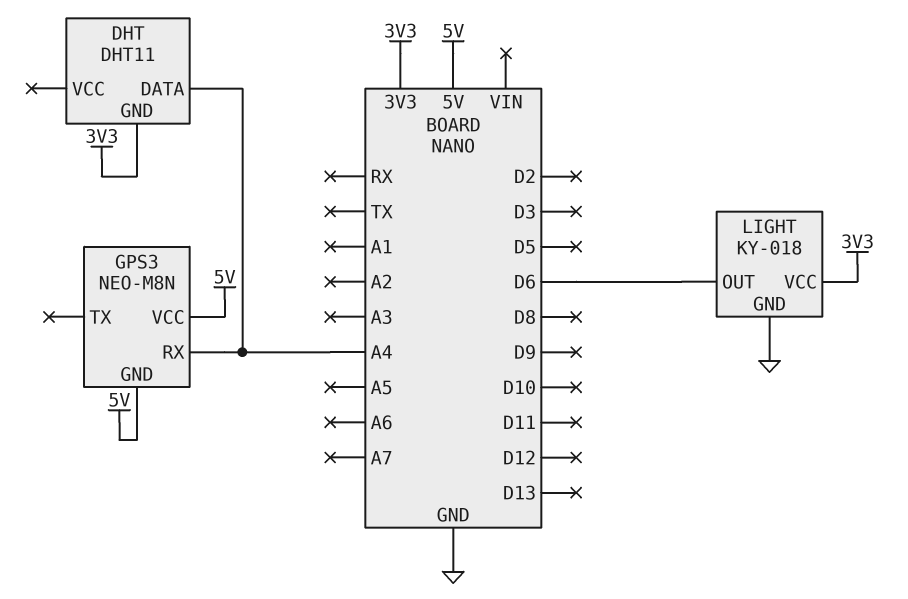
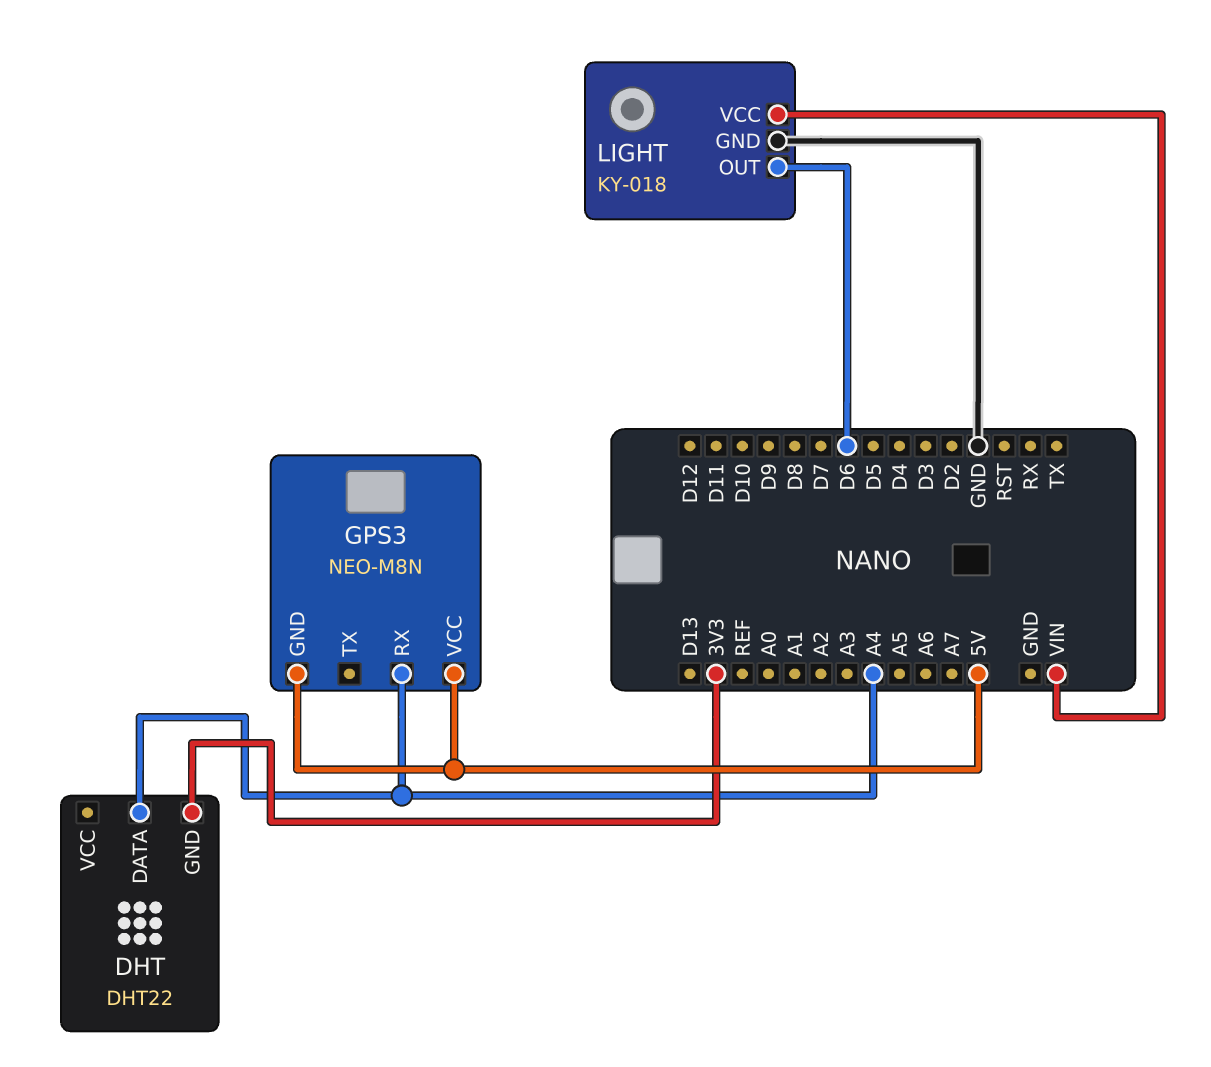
DHT: DHT11 -> DHT22
LIGHT pin VCC: 3V3 -> VIN

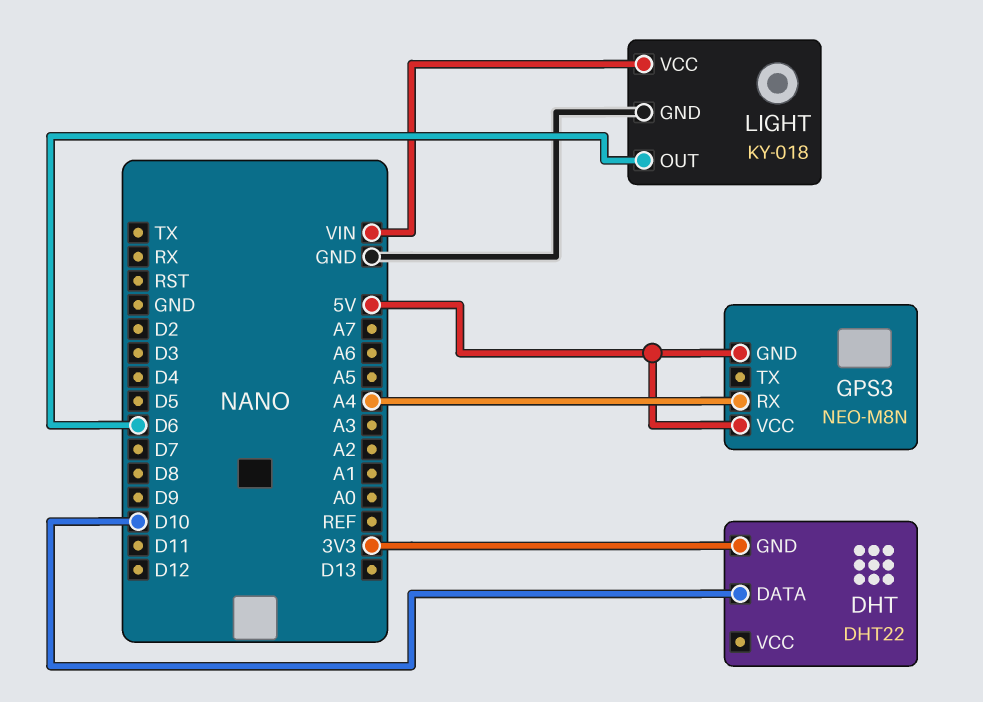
DHT pin DATA: A4 -> D10

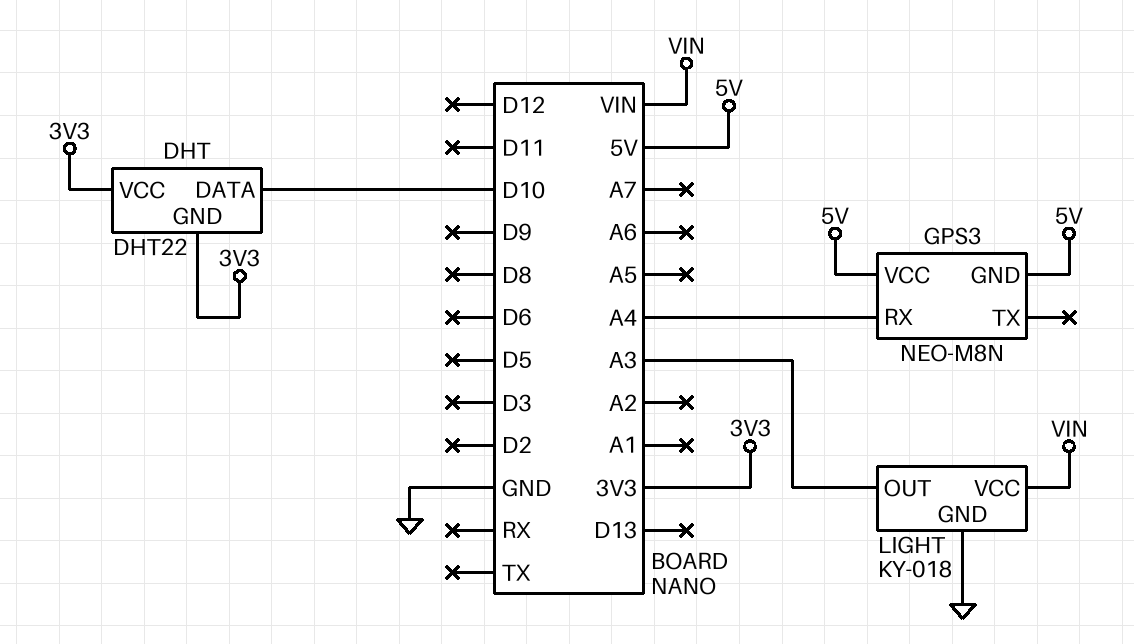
DHT pin VCC: none -> 3V3
LIGHT pin OUT: D6 -> A3

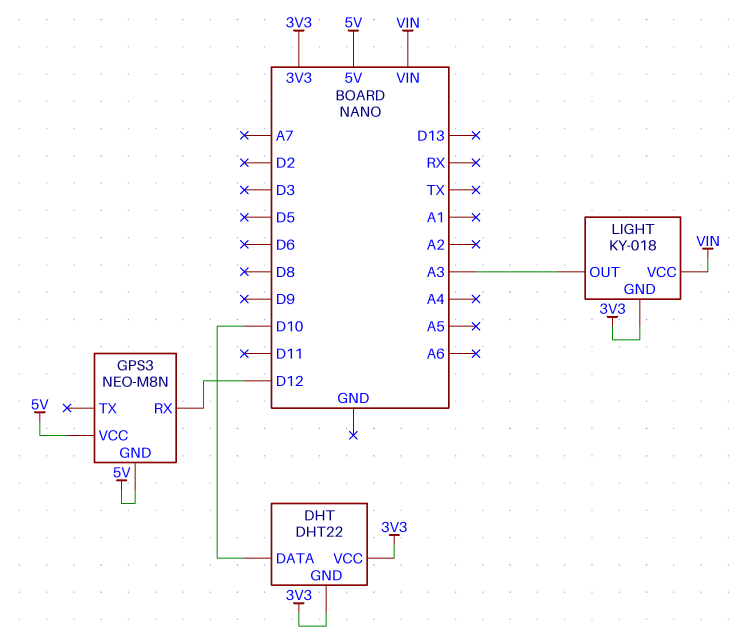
GPS3 pin RX: A4 -> D12
LIGHT pin GND: GND -> 3V3

